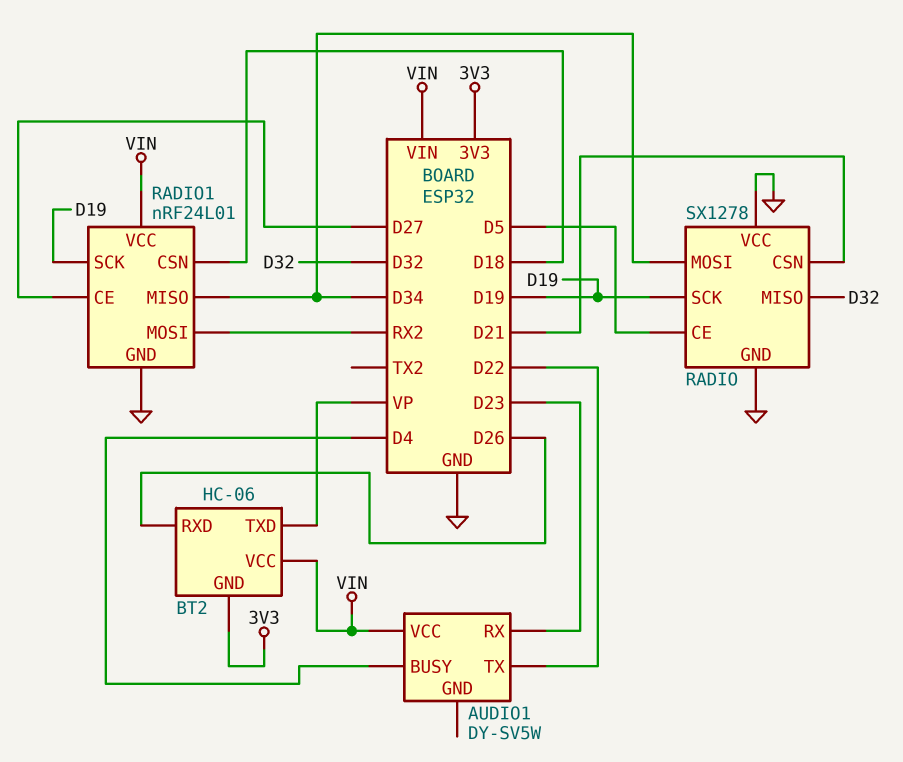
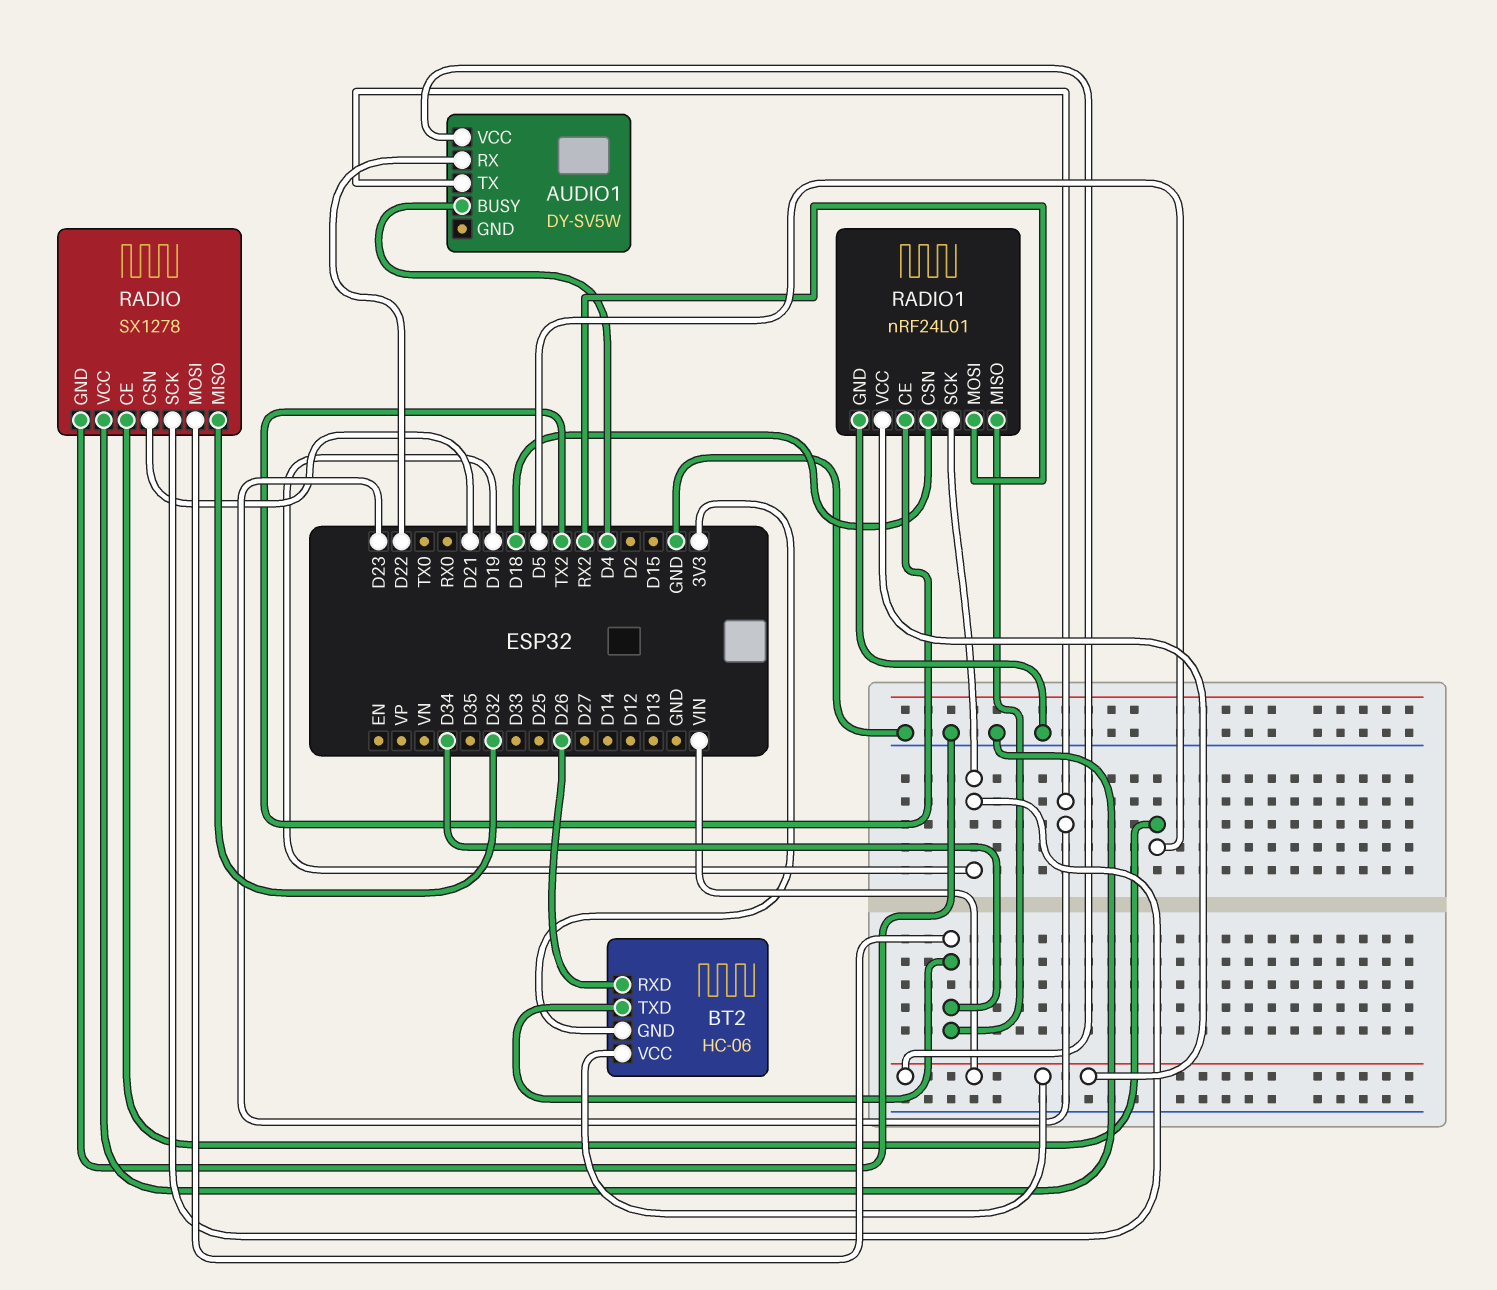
AUDIO1 pin RX: D23 -> D22
AUDIO1 pin TX: D22 -> D23
BT2 pin TXD: VP -> D34
RADIO1 pin CE: D27 -> TX2

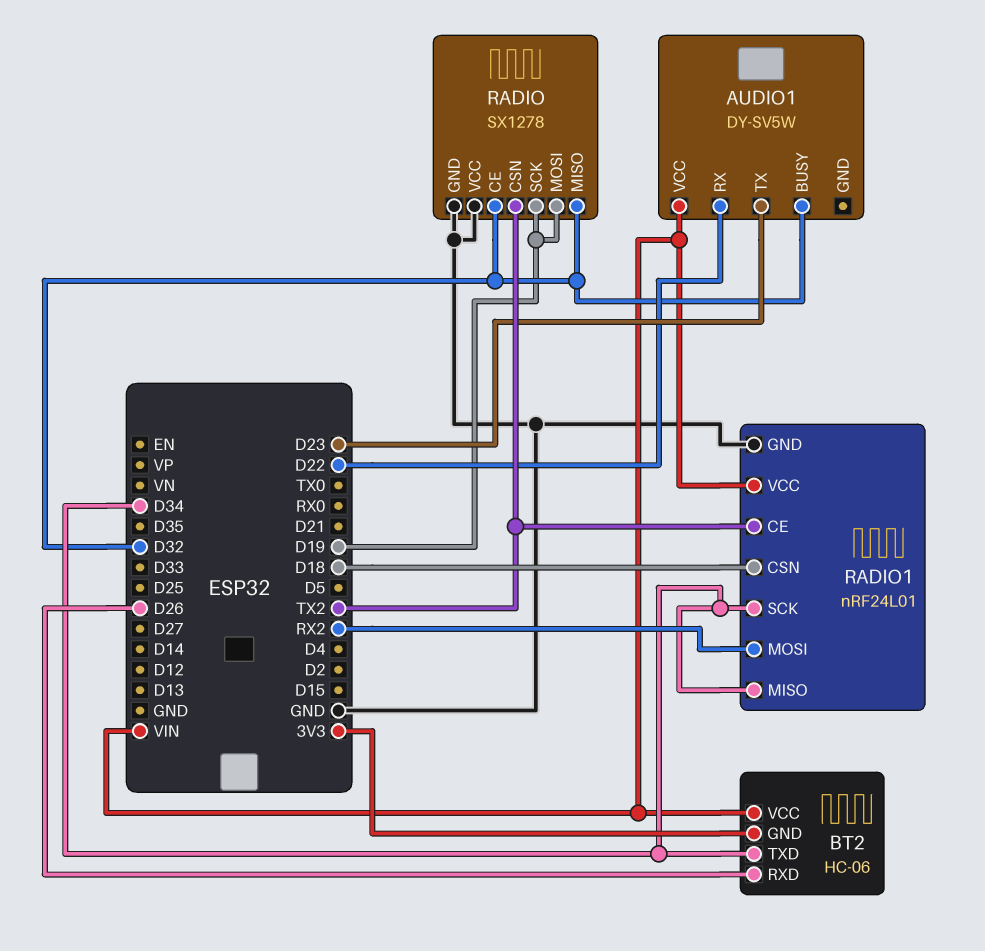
AUDIO1 pin BUSY: D4 -> D32
RADIO pin CE: D5 -> D32
RADIO pin CSN: D21 -> TX2
RADIO pin MOSI: D34 -> D19
RADIO1 pin SCK: D19 -> D34

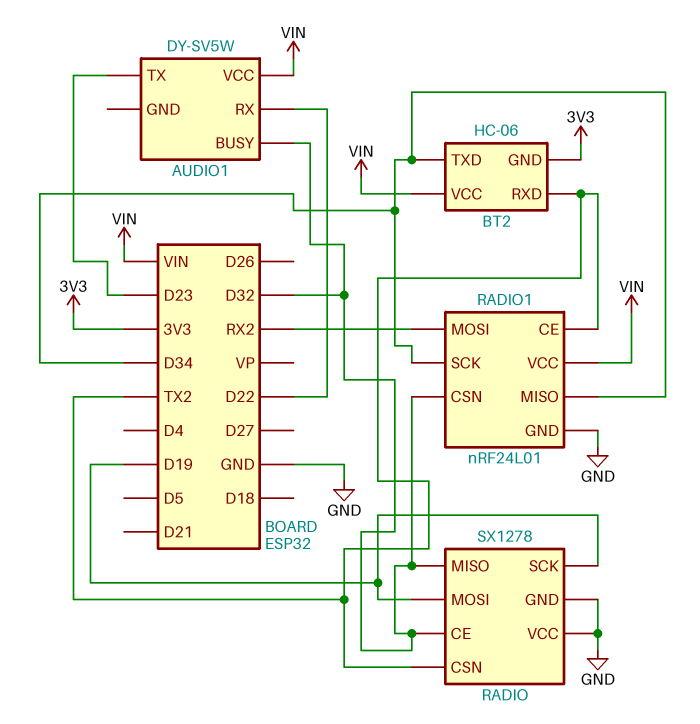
BT2 pin RXD: D26 -> TX2
RADIO1 pin CSN: D18 -> D32

